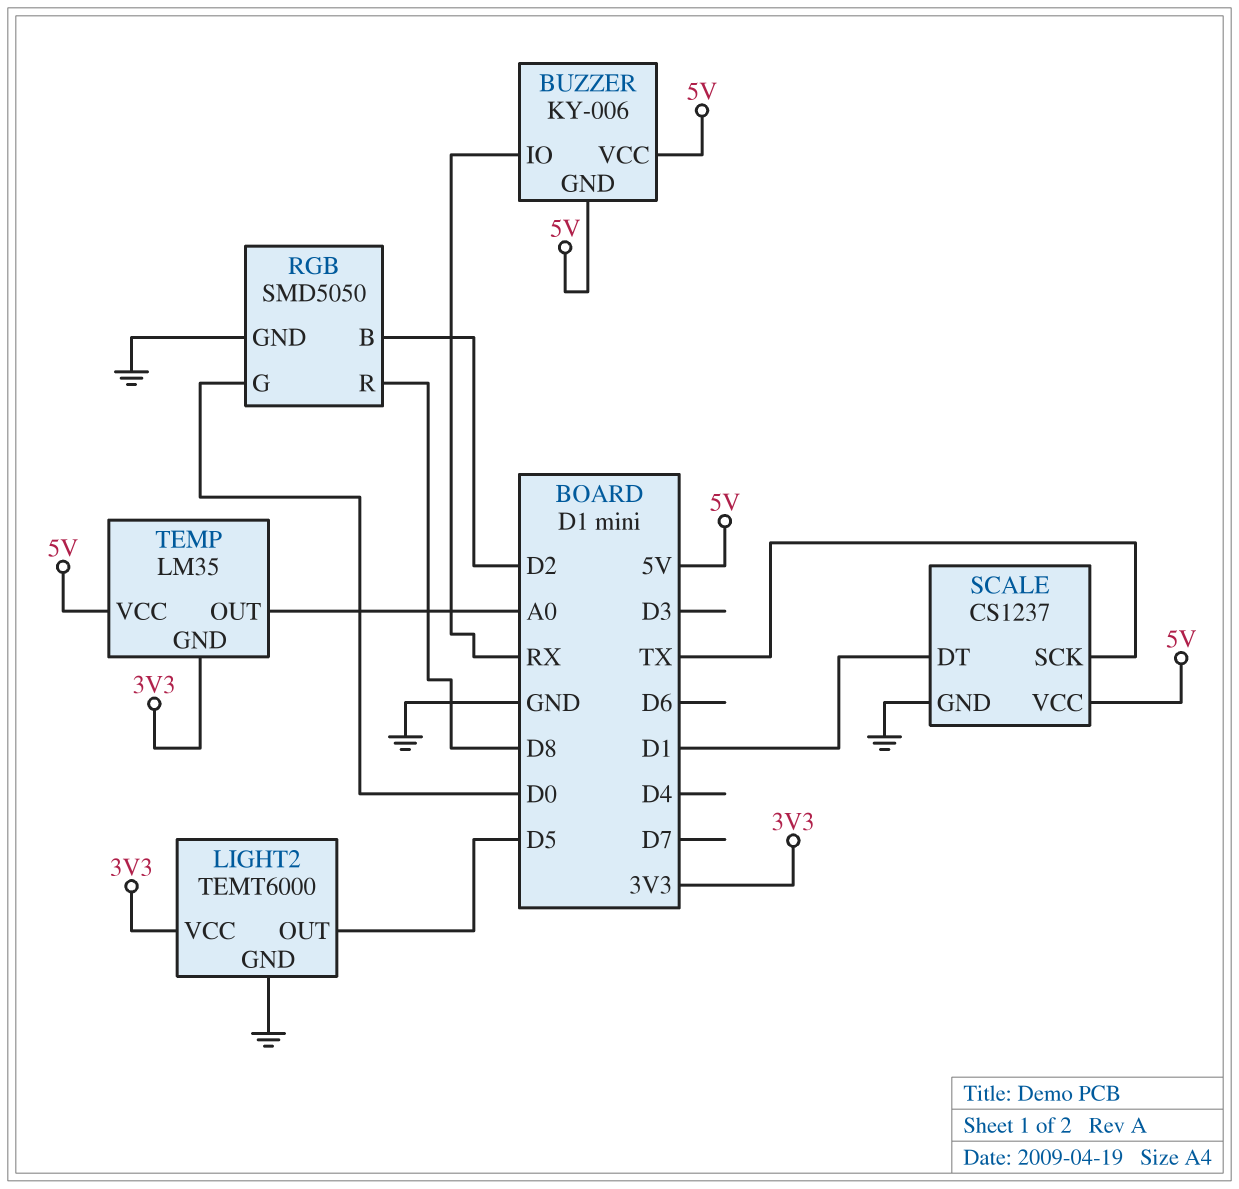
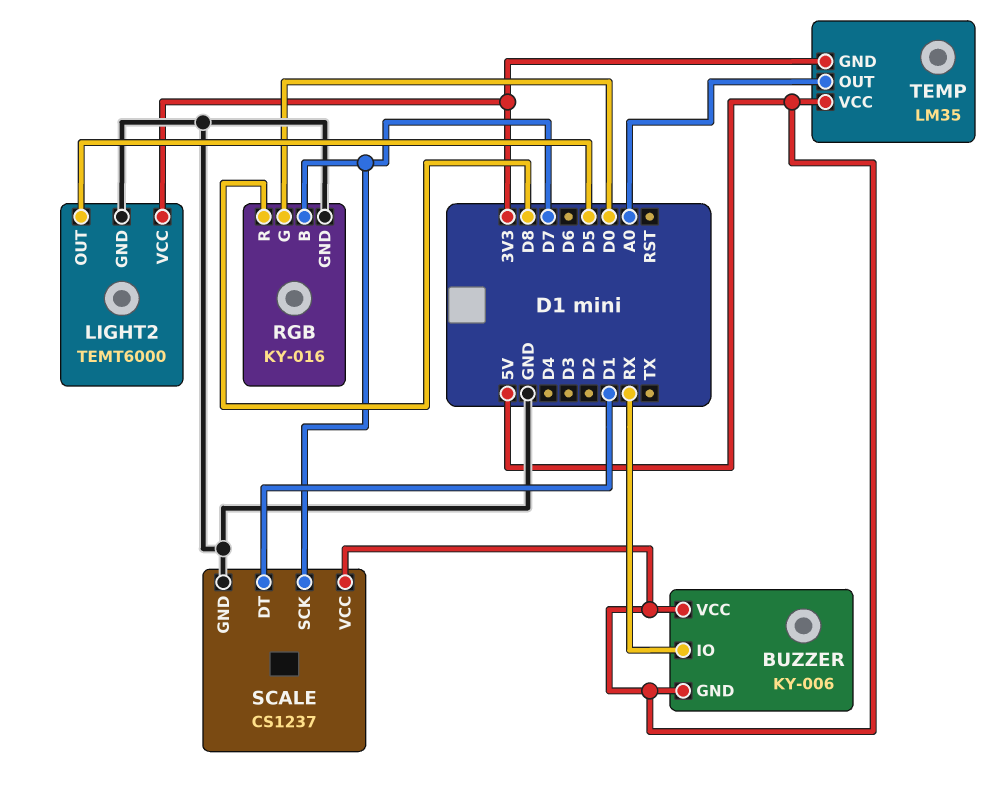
RGB: SMD5050 -> KY-016
RGB pin B: D2 -> D7
SCALE pin SCK: TX -> D7

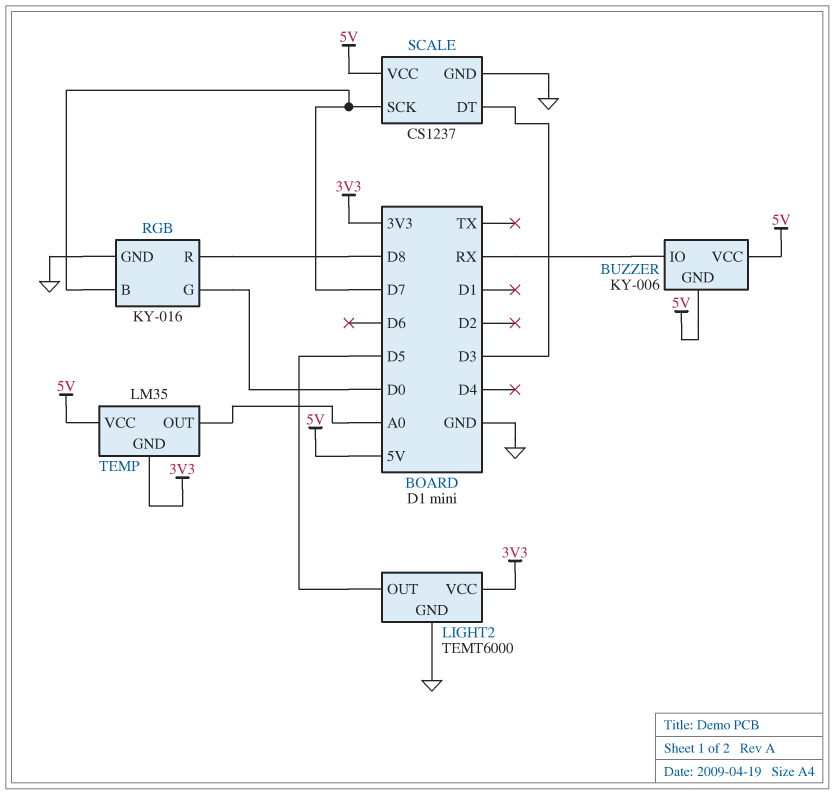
SCALE pin DT: D1 -> D3

